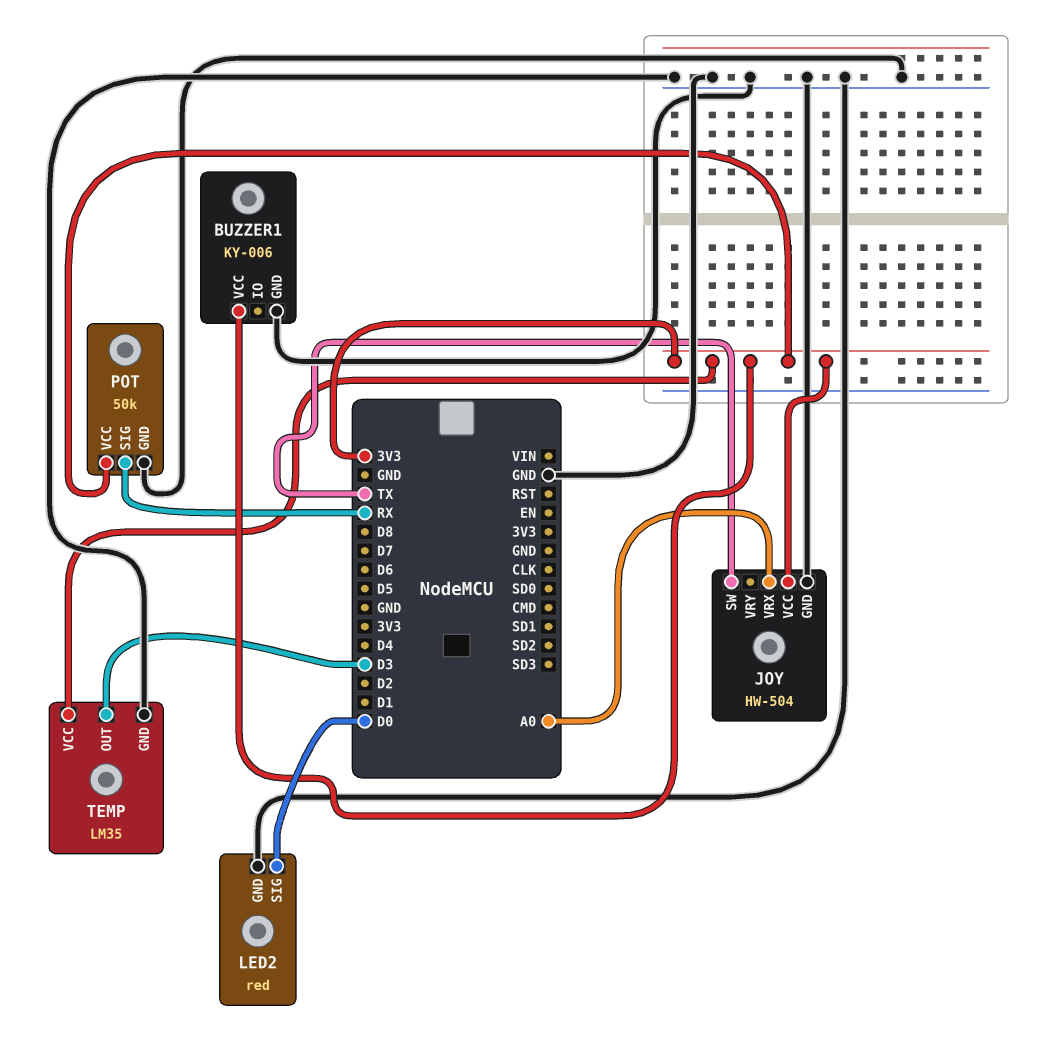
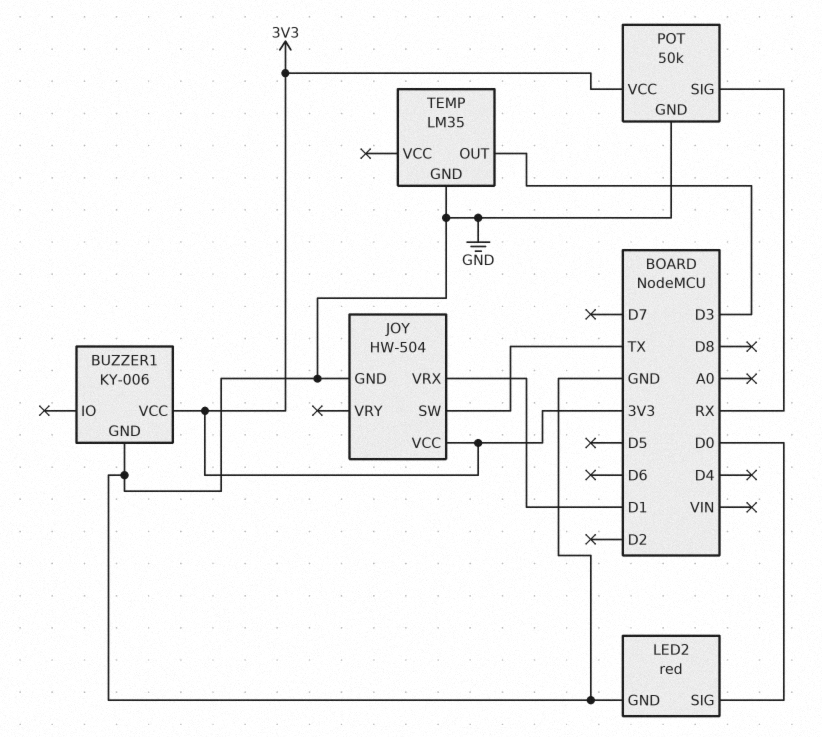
JOY pin VRX: A0 -> D1
TEMP pin VCC: 3V3 -> none

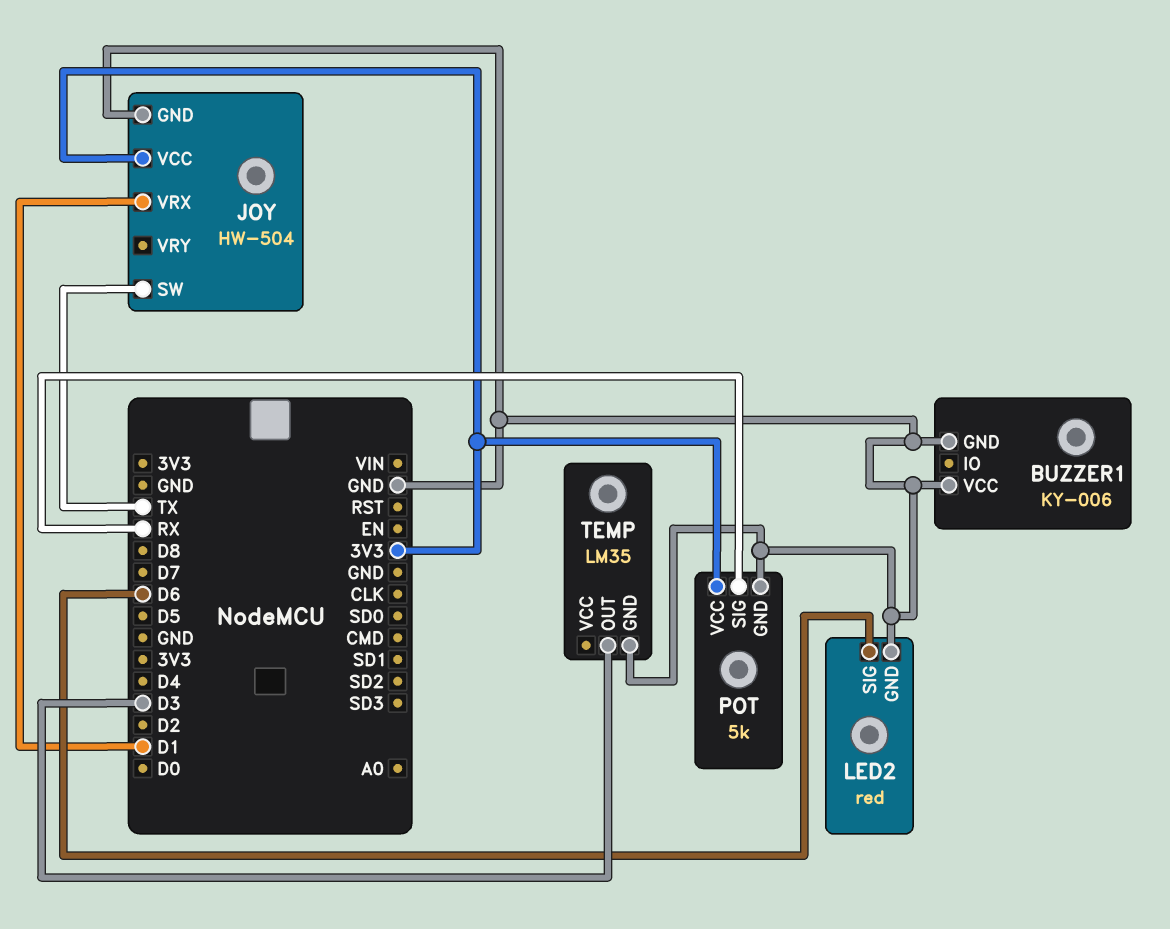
BUZZER1 pin VCC: 3V3 -> GND
LED2 pin SIG: D0 -> D6
POT: 50k -> 5k

